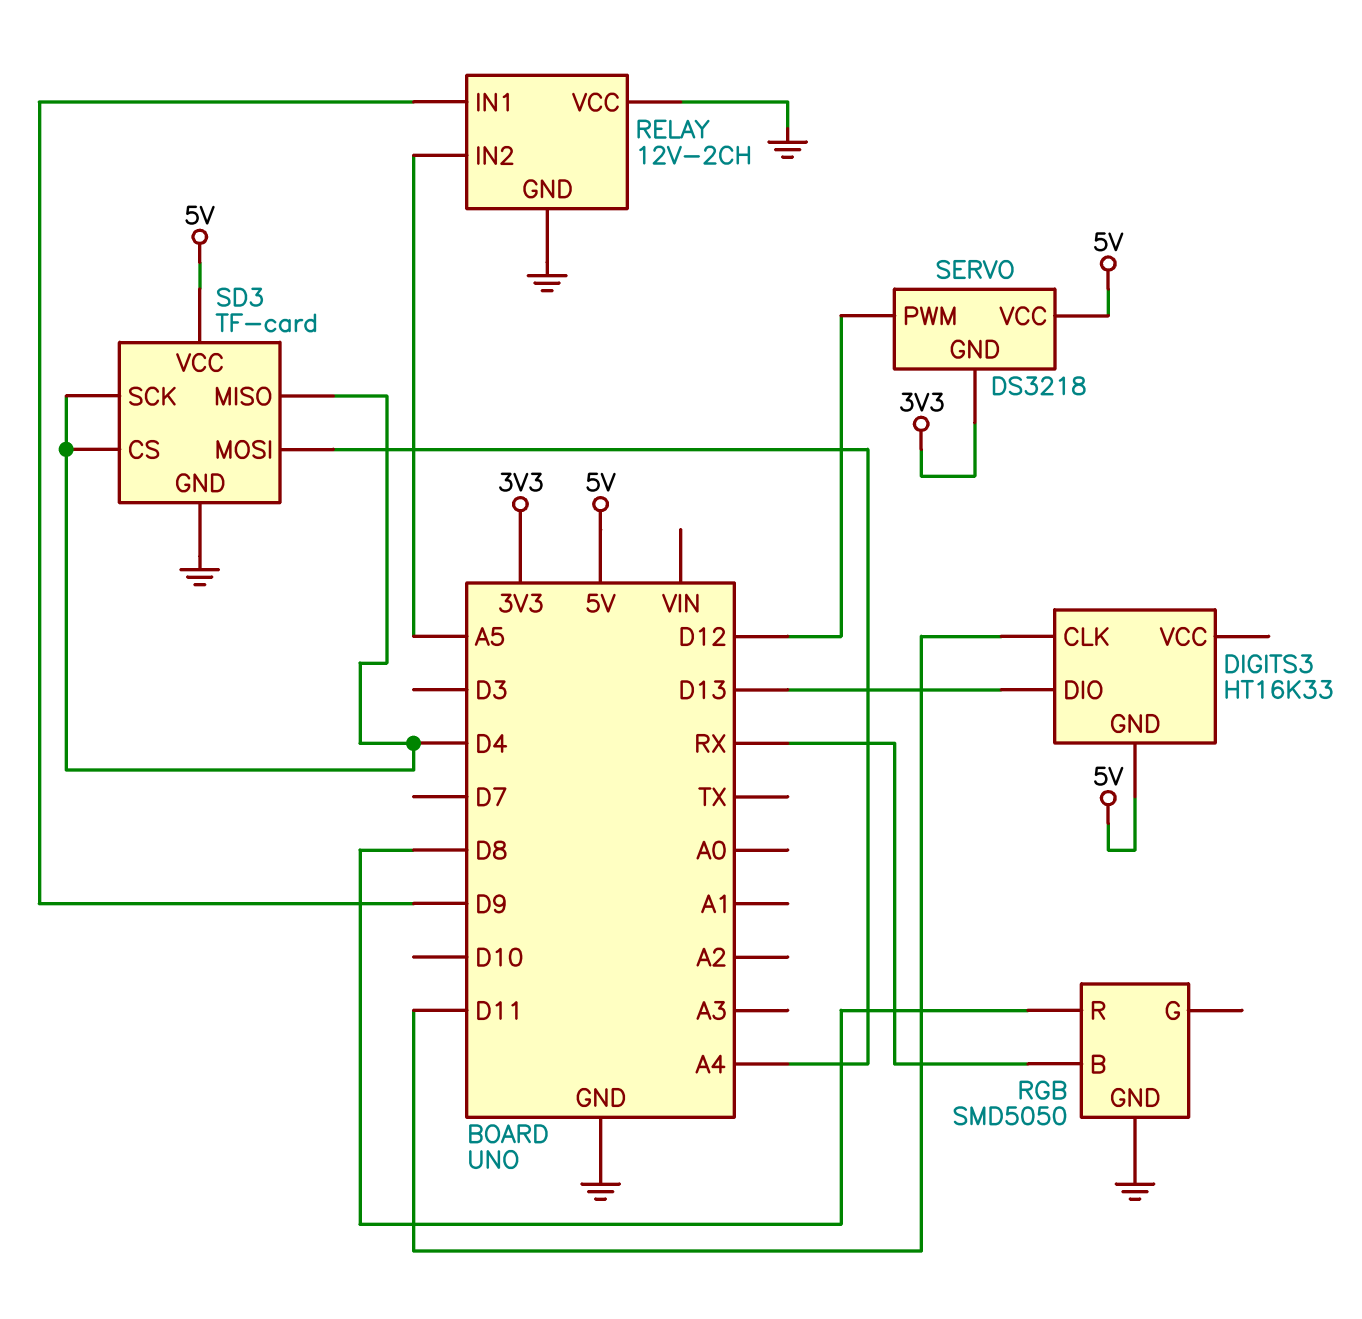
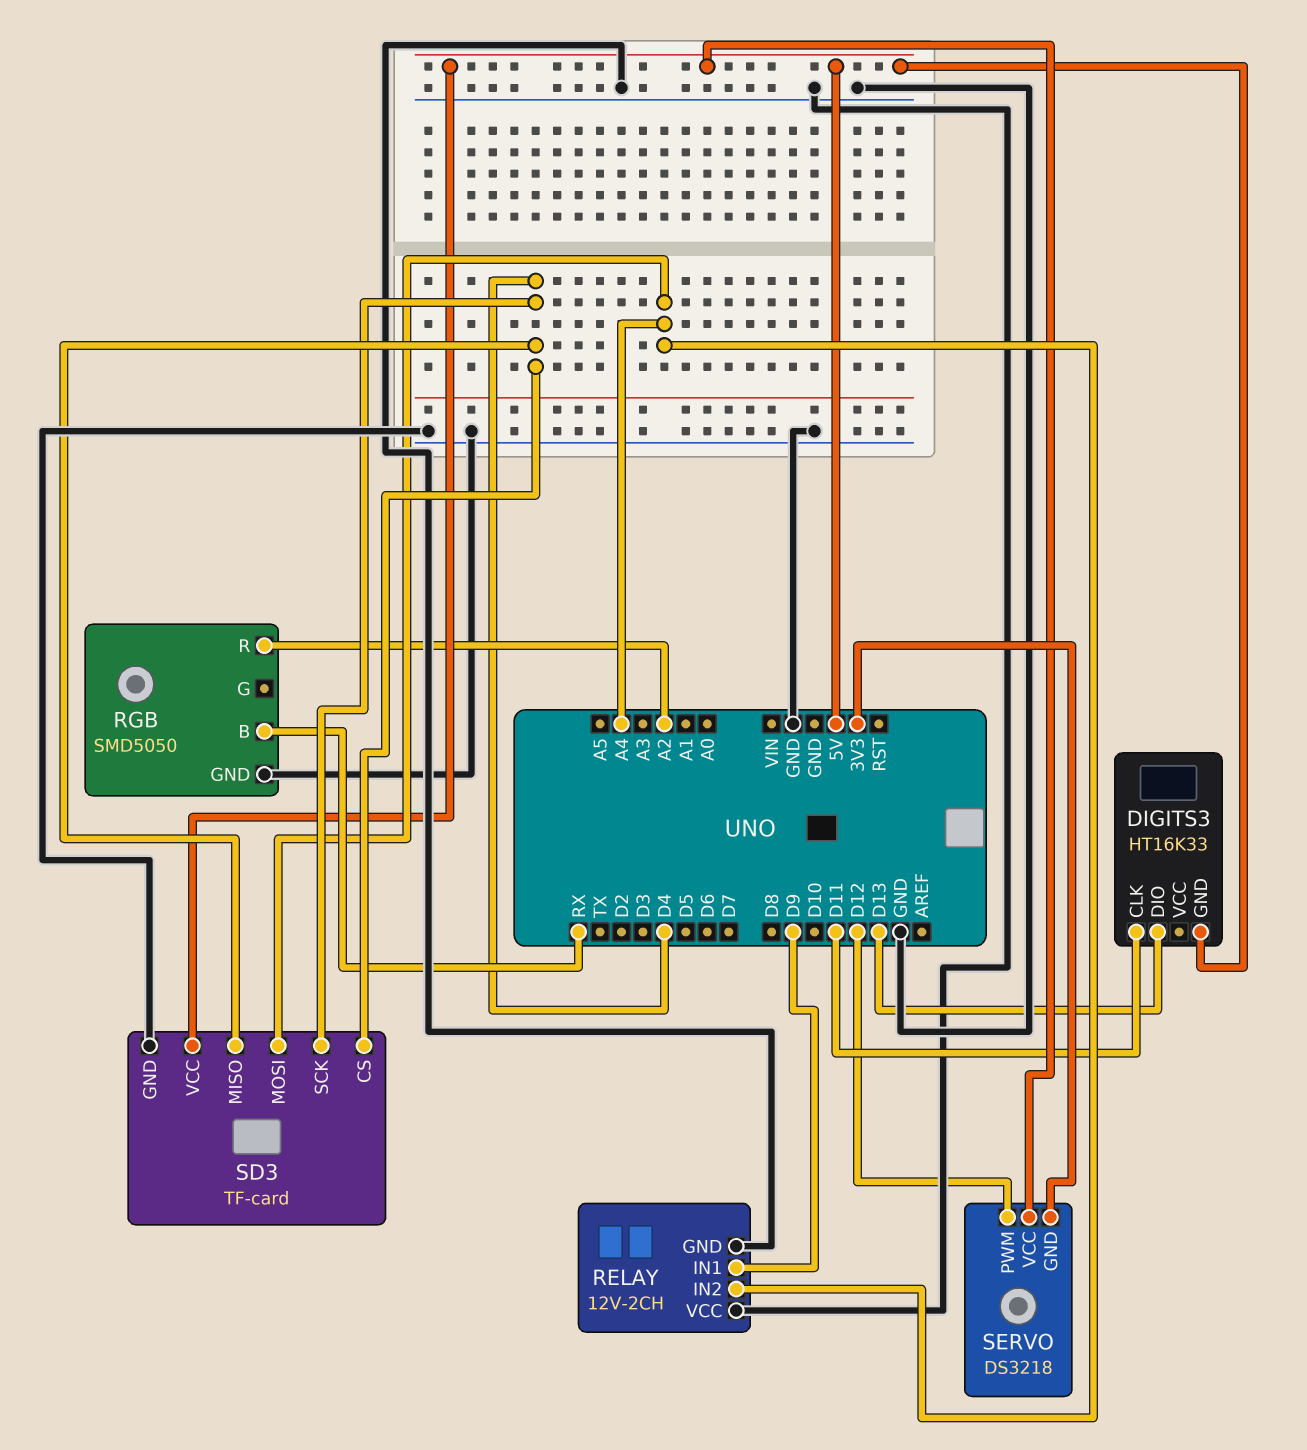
RELAY pin IN2: A5 -> A4
RGB pin R: D8 -> A2

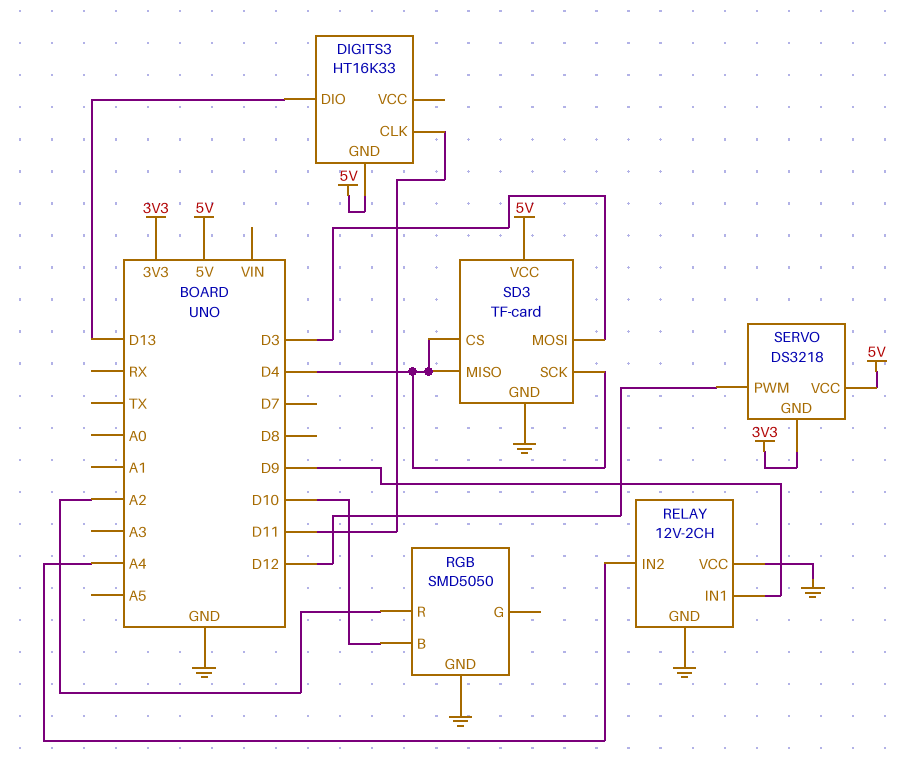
RGB pin B: RX -> D10
SD3 pin MOSI: A4 -> D3

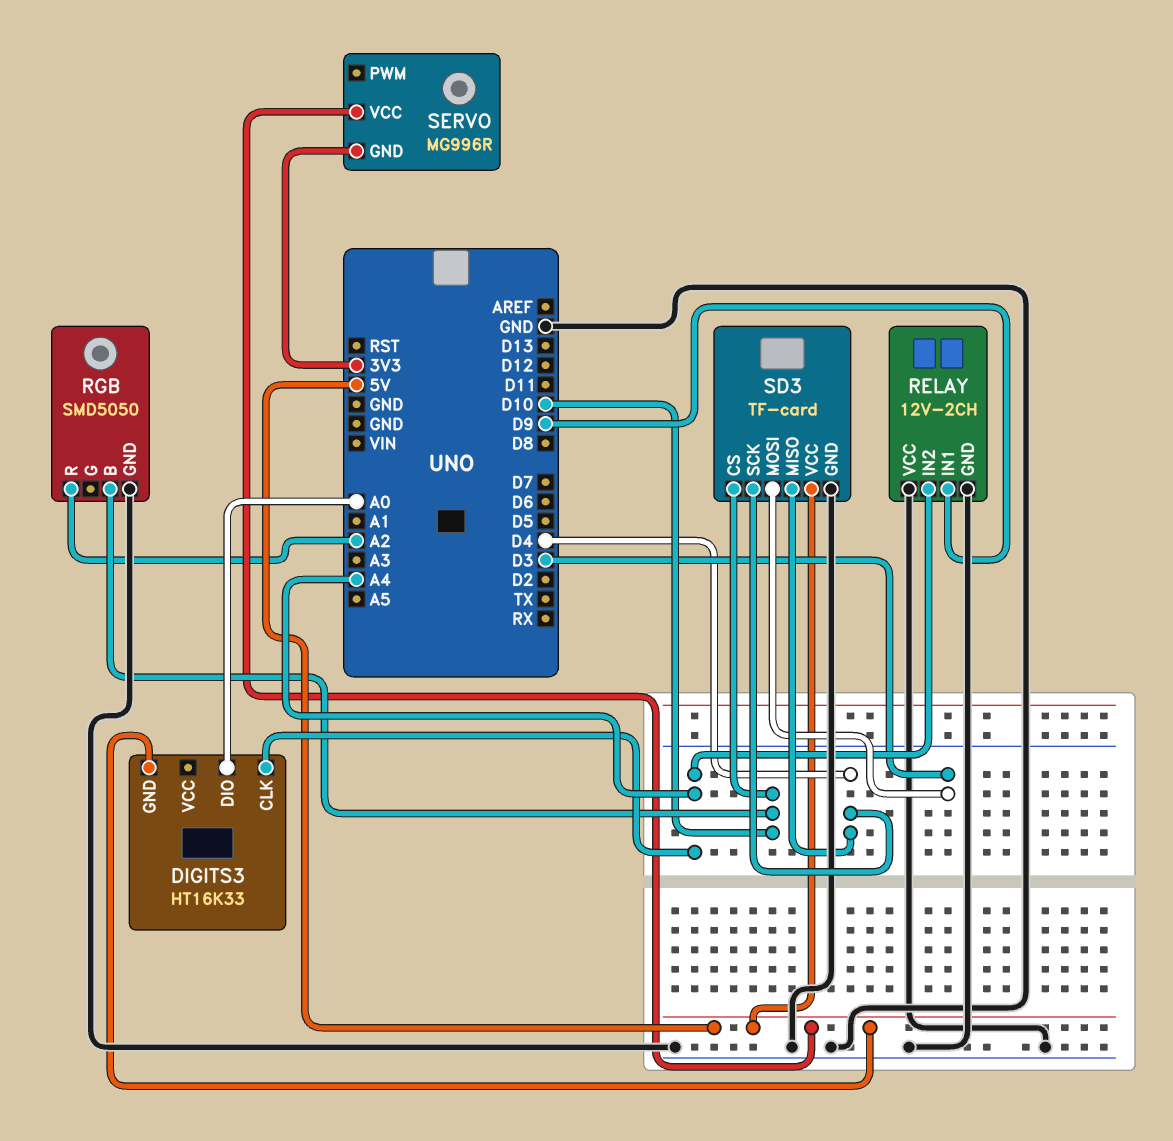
DIGITS3 pin CLK: D11 -> A4
DIGITS3 pin DIO: D13 -> A0
SD3 pin CS: D4 -> D10
SERVO: DS3218 -> MG996R
SERVO pin PWM: D12 -> none

